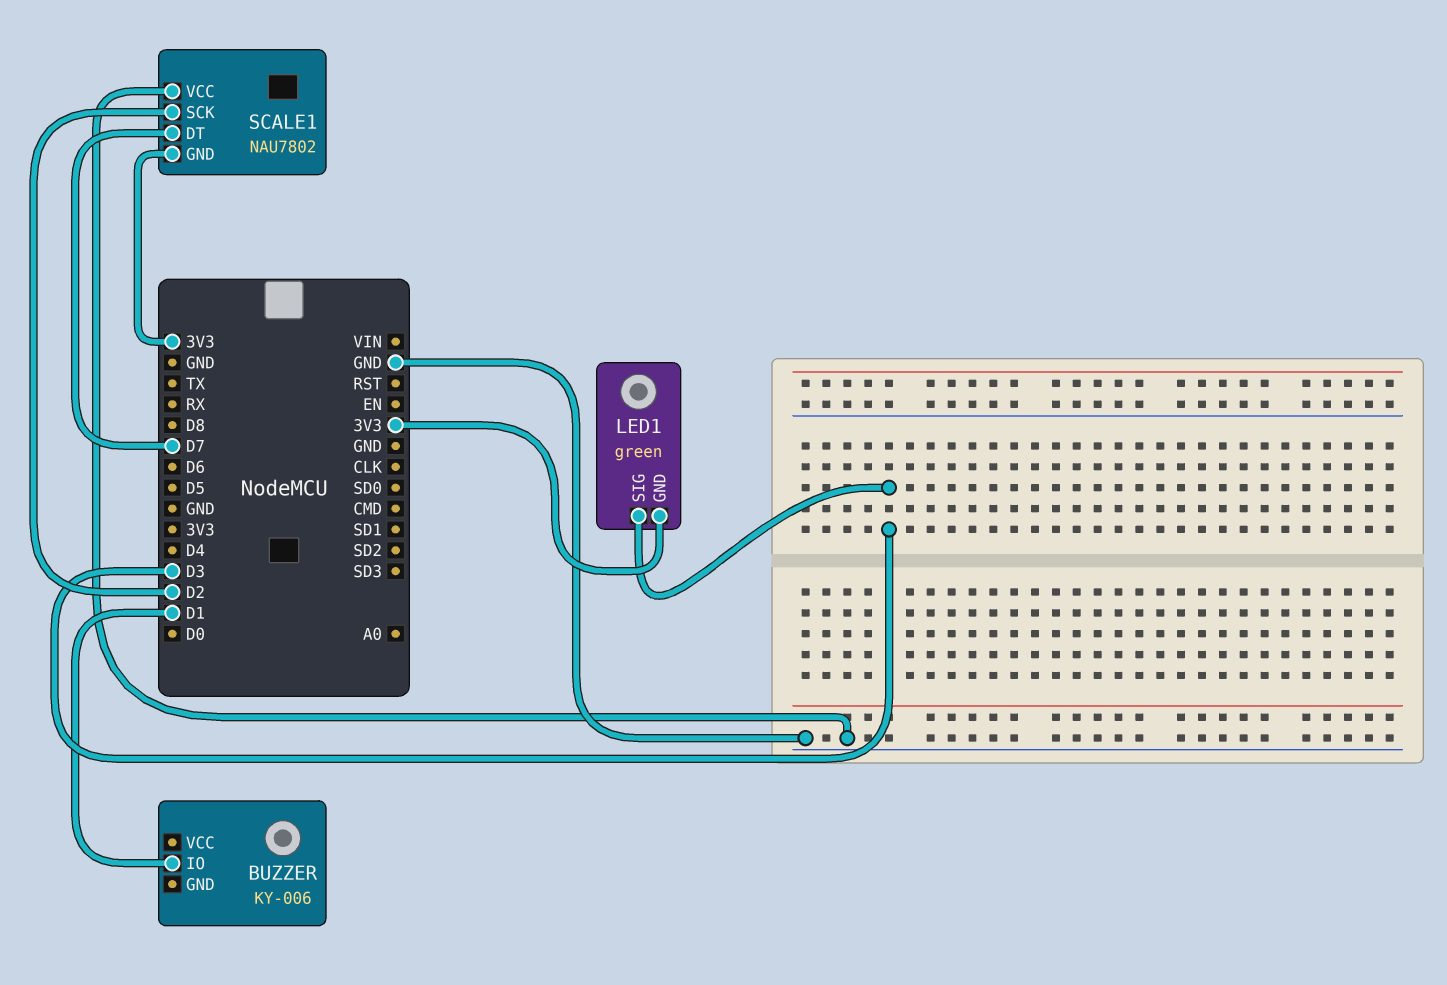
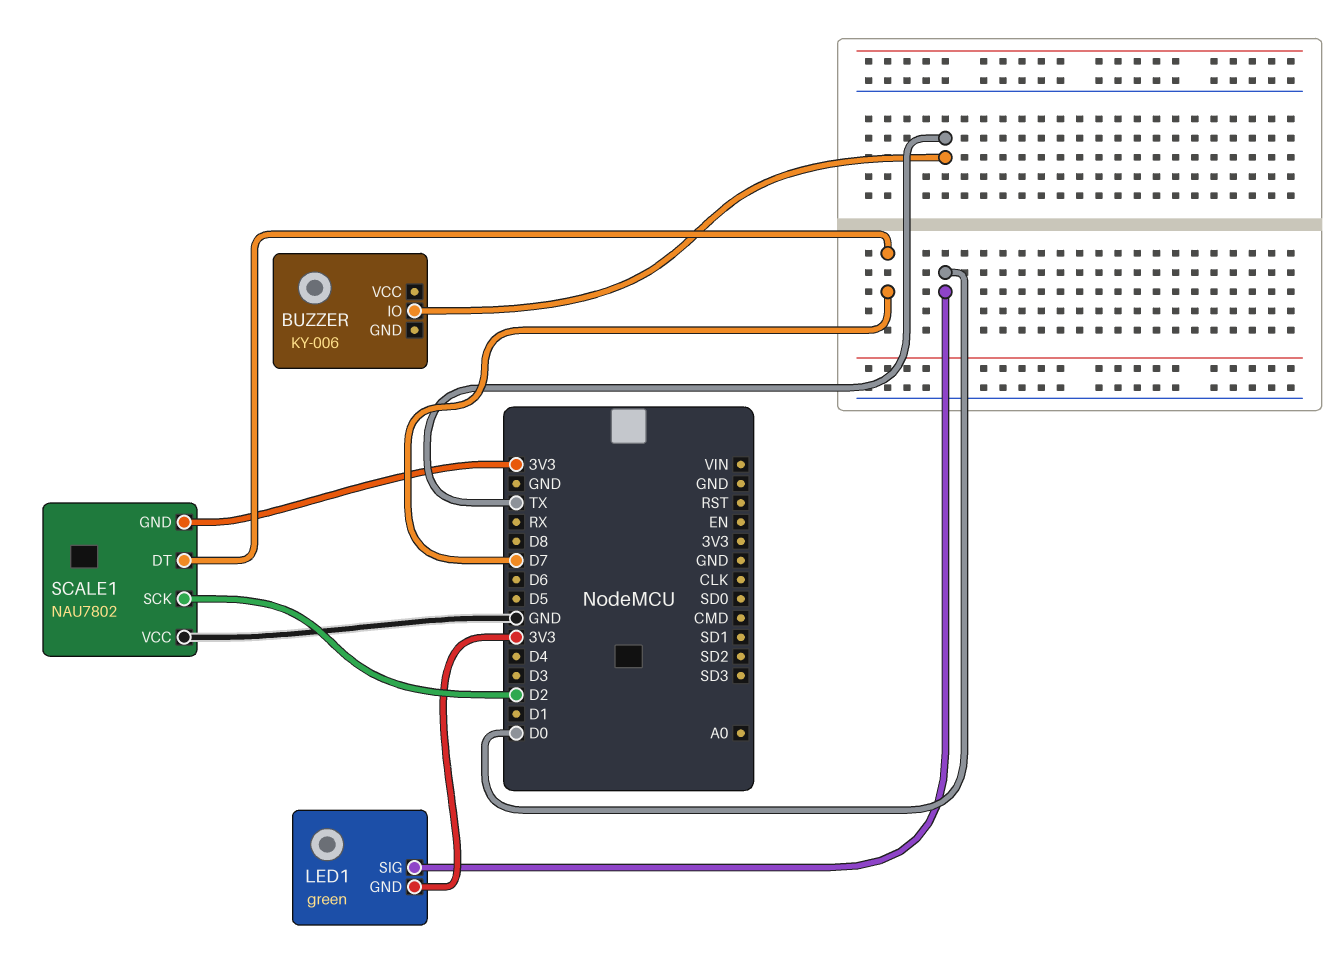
BUZZER pin IO: D1 -> TX
LED1 pin SIG: D3 -> D0

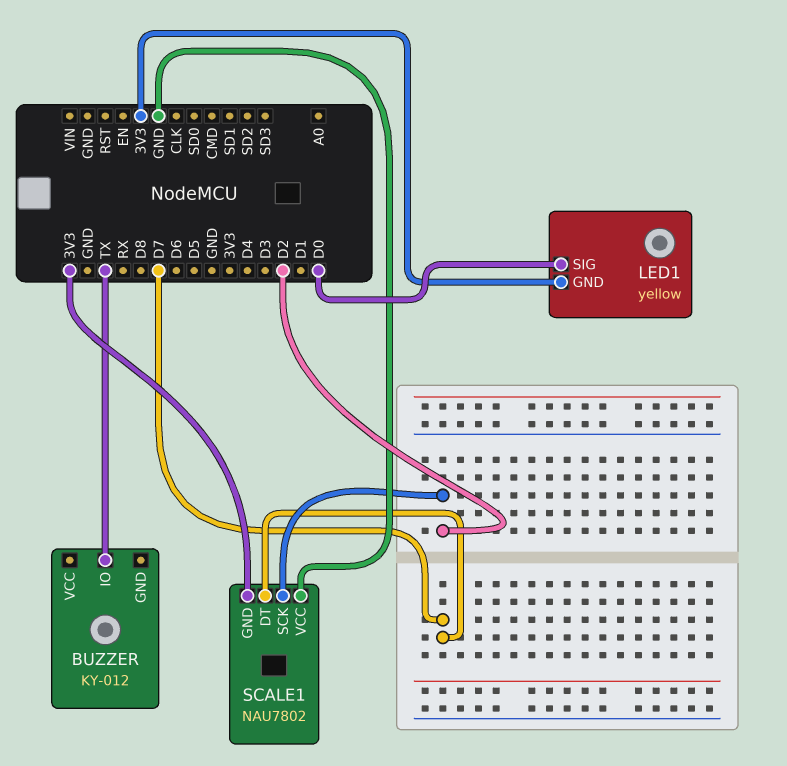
BUZZER: KY-006 -> KY-012
LED1: green -> yellow

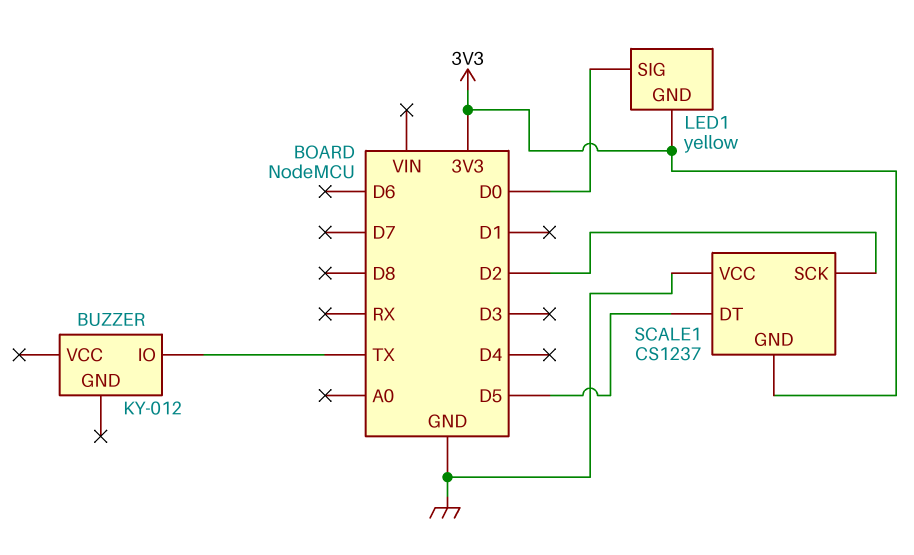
SCALE1: NAU7802 -> CS1237
SCALE1 pin DT: D7 -> D5

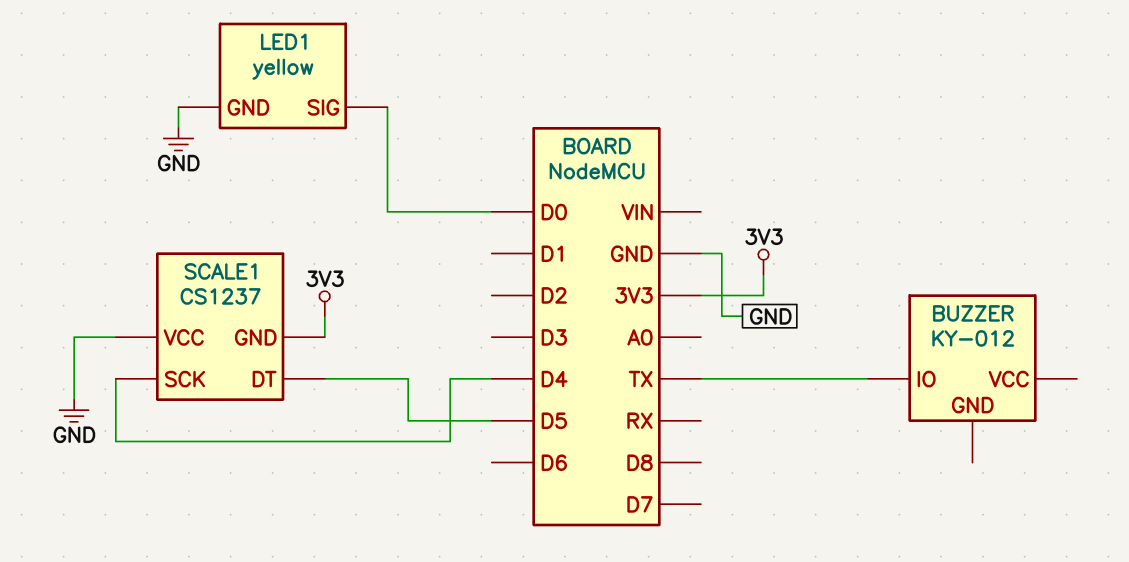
LED1 pin GND: 3V3 -> GND
SCALE1 pin SCK: D2 -> D4

